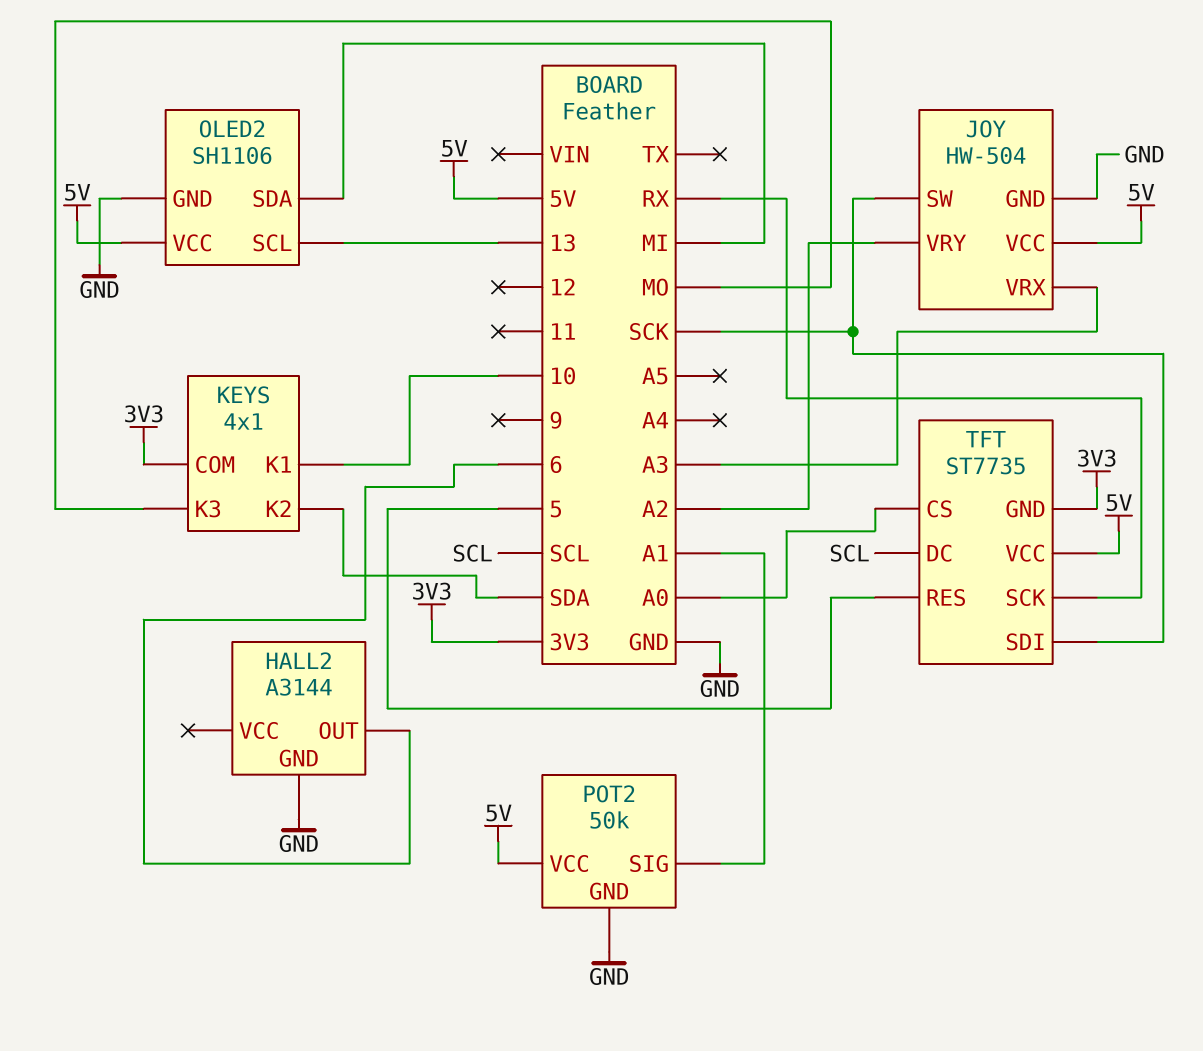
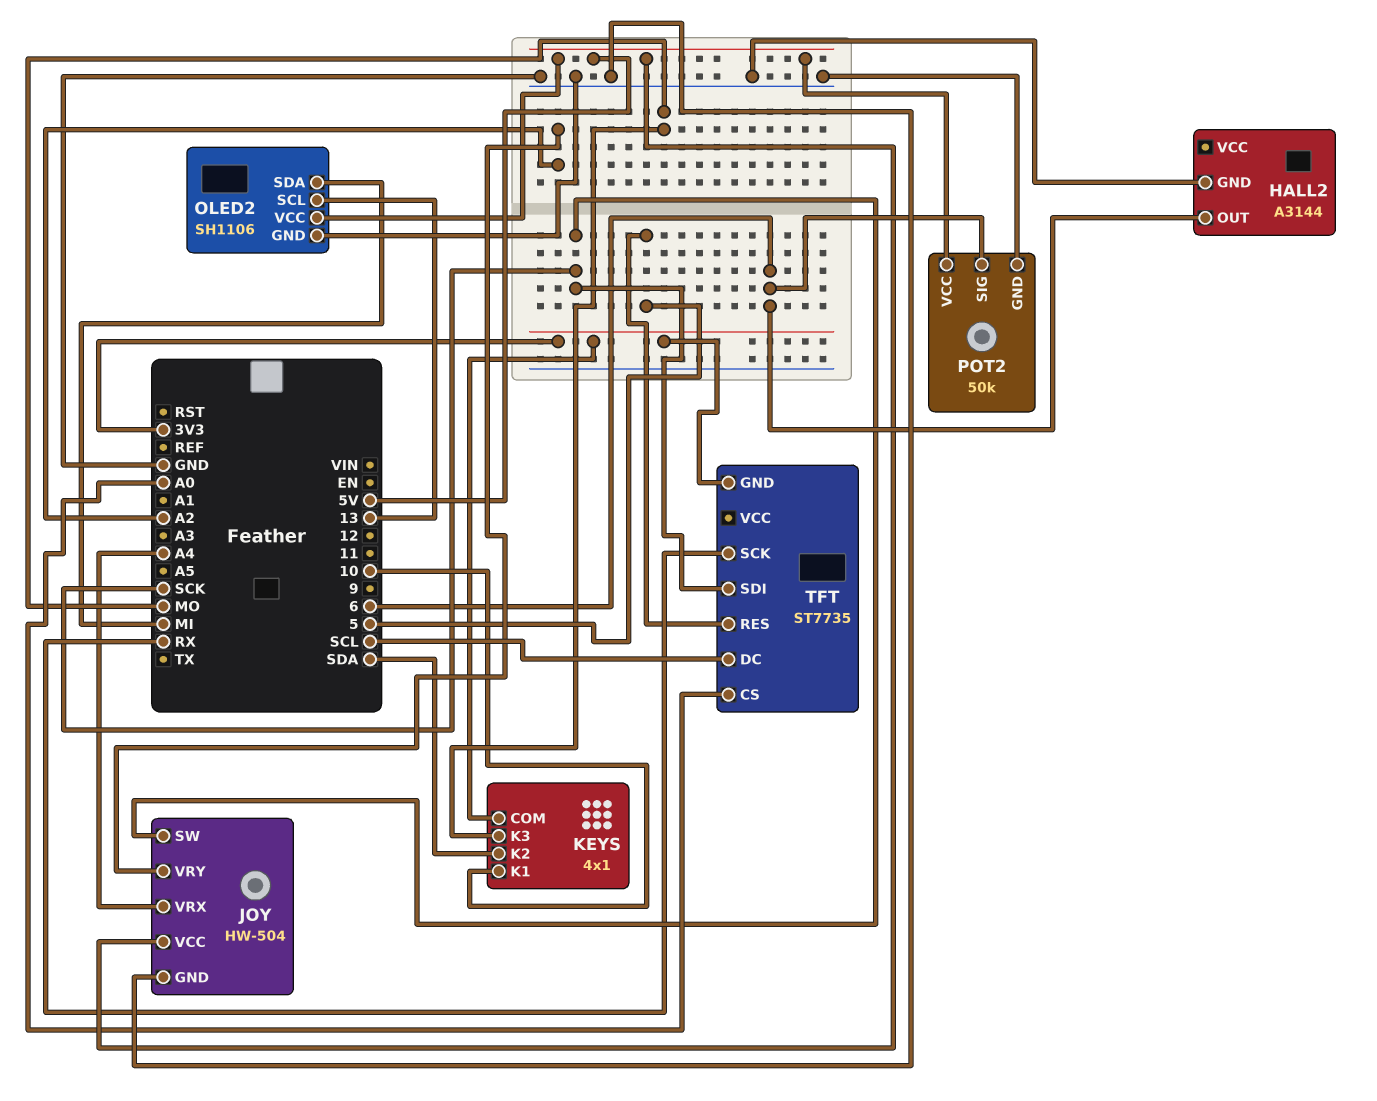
JOY pin VRX: A3 -> A4
POT2 pin SIG: A1 -> 6
TFT pin VCC: 5V -> none

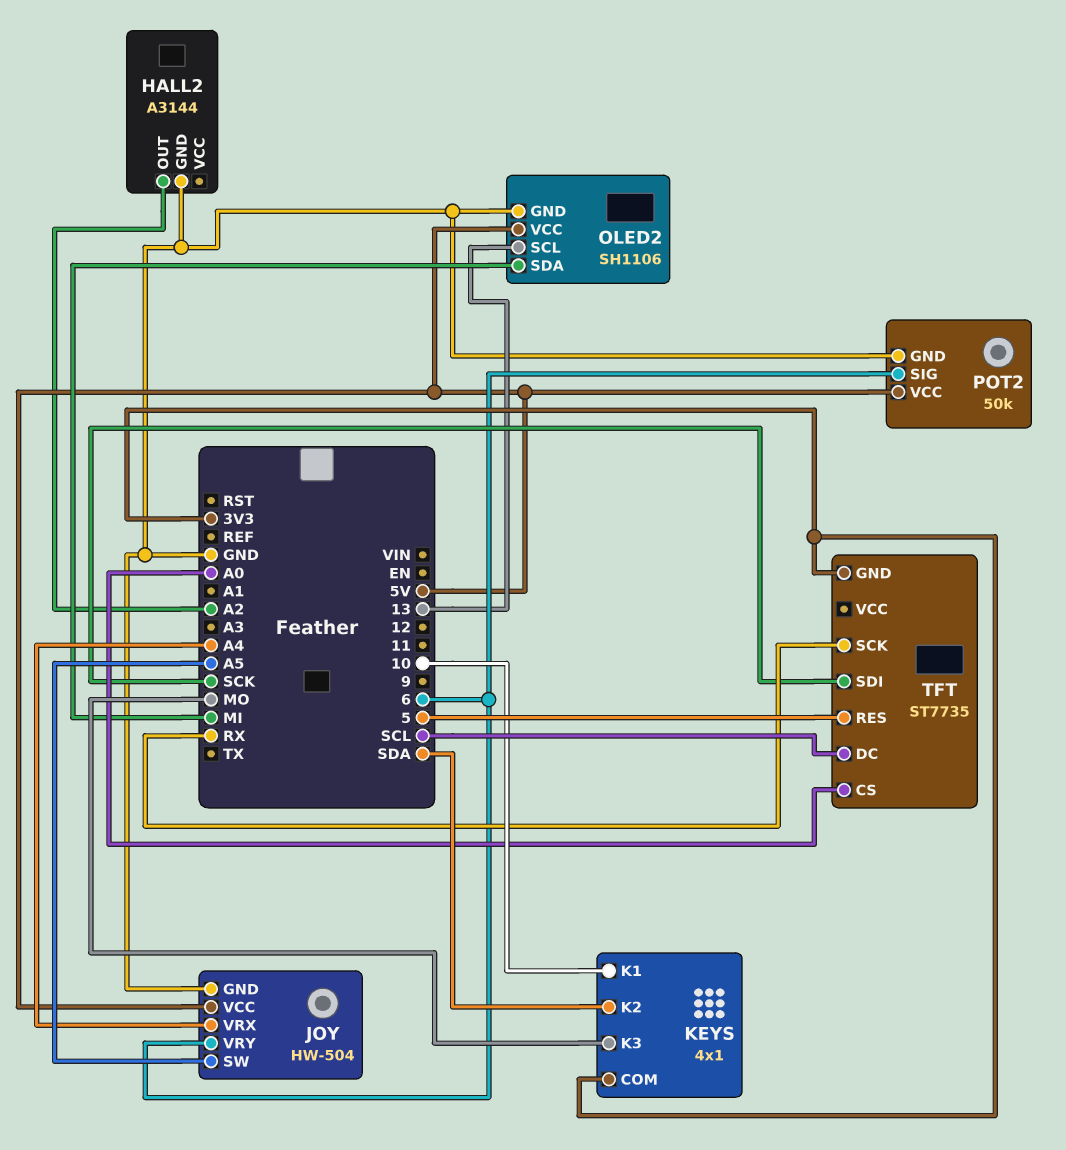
HALL2 pin OUT: 6 -> A2
JOY pin SW: SCK -> A5
JOY pin VRY: A2 -> 6

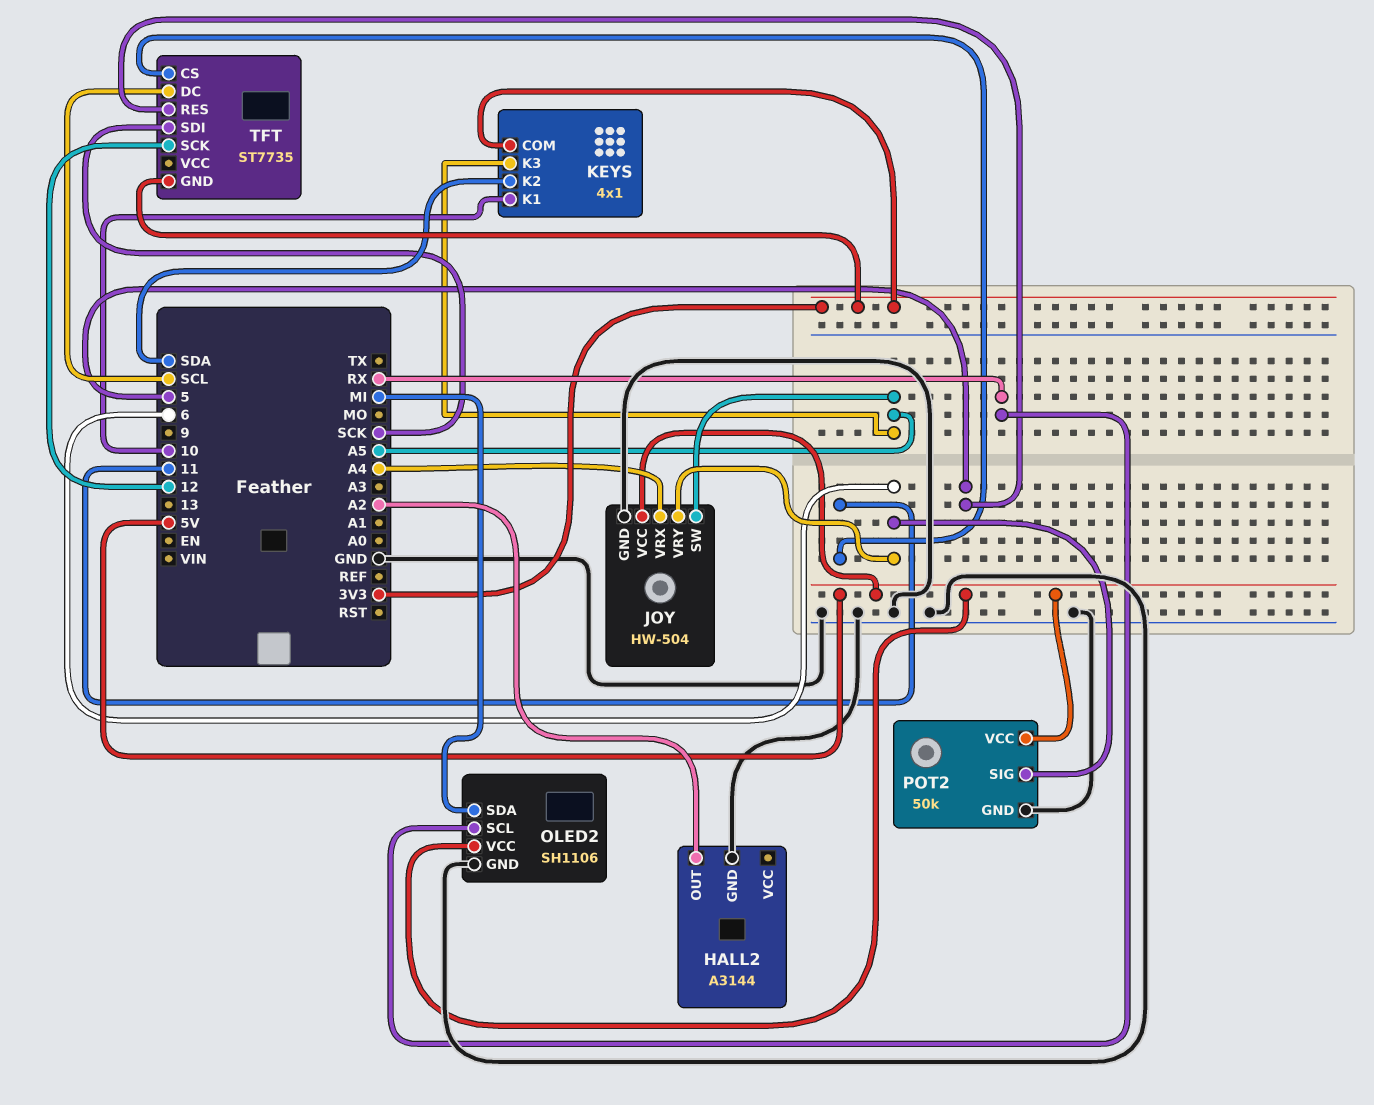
KEYS pin K3: MO -> A5
OLED2 pin SCL: 13 -> RX
TFT pin CS: A0 -> 11
TFT pin SCK: RX -> 12

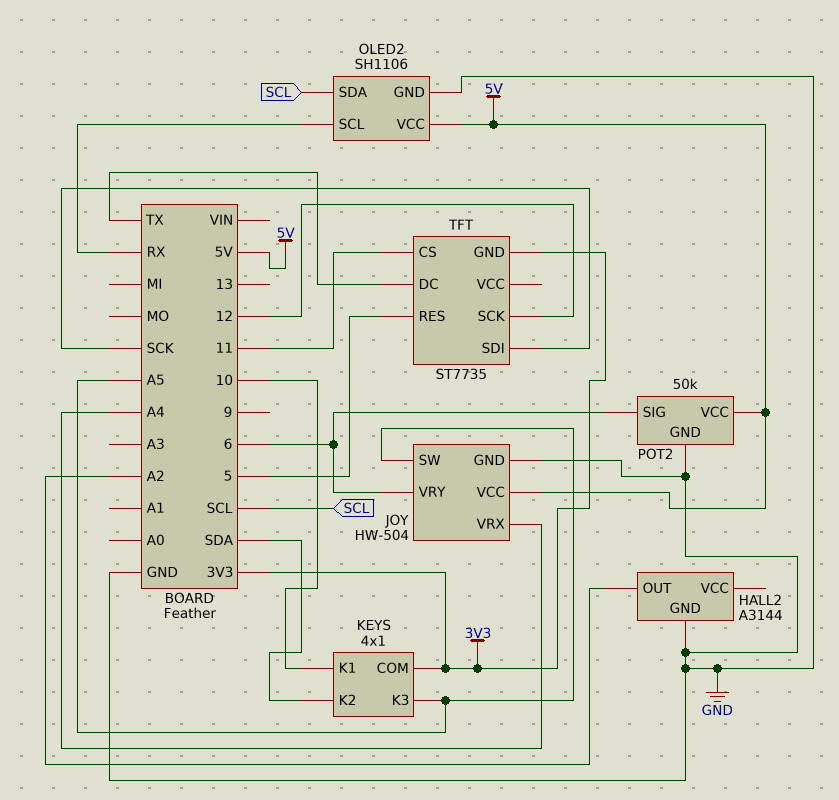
OLED2 pin SDA: MI -> SCL
TFT pin DC: SCL -> TX

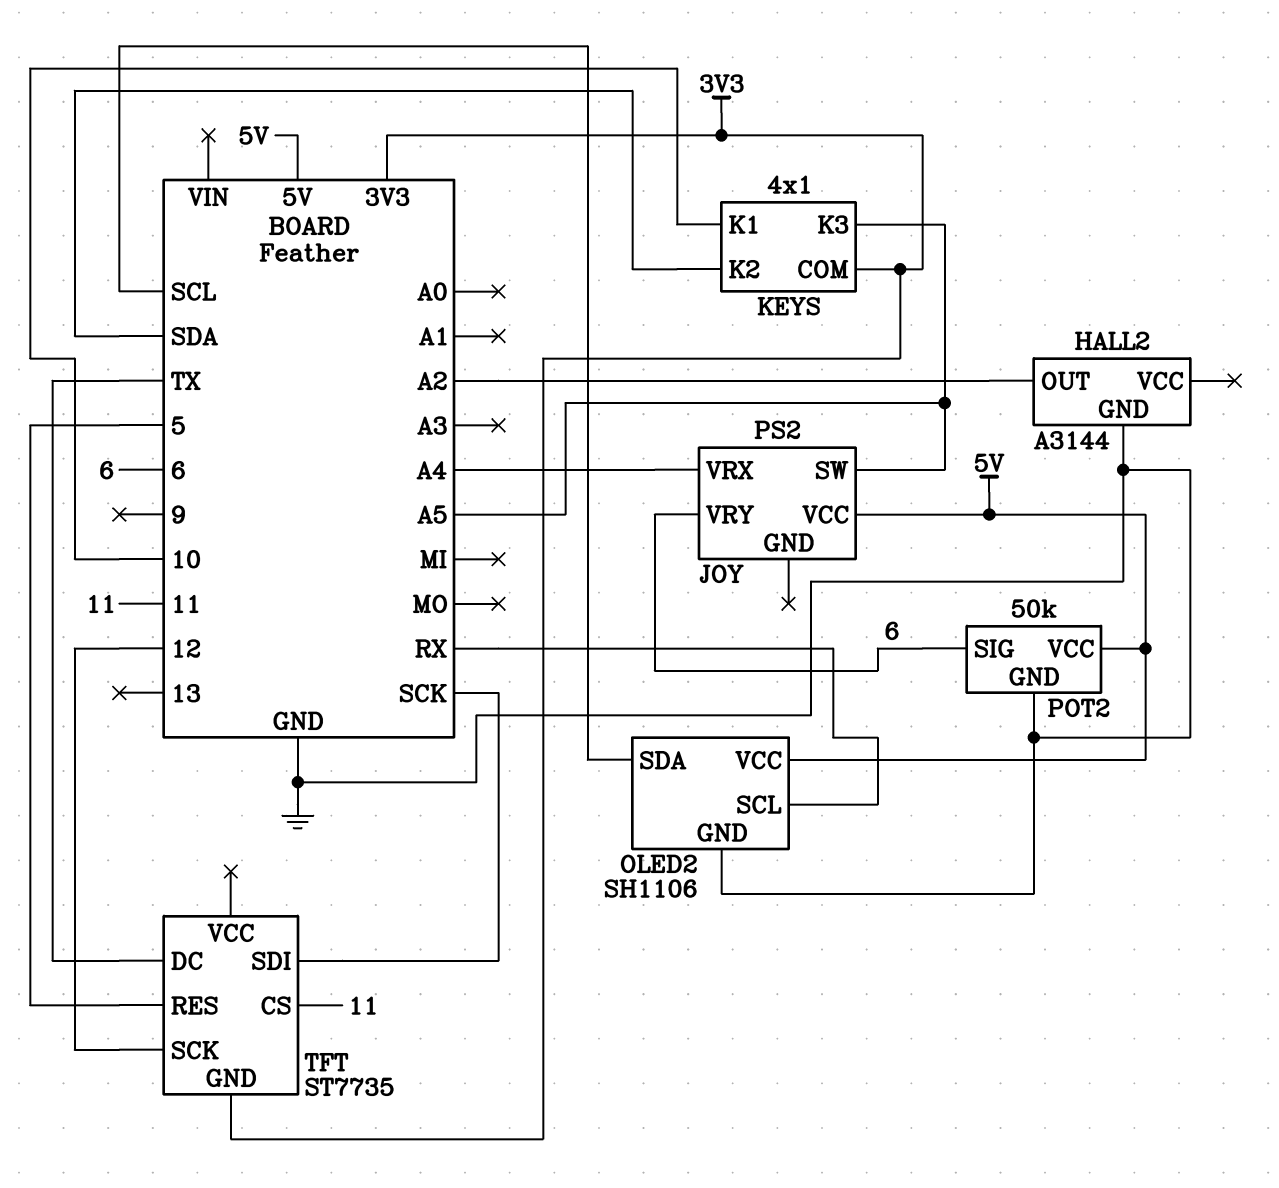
JOY: HW-504 -> PS2
JOY pin GND: GND -> none

